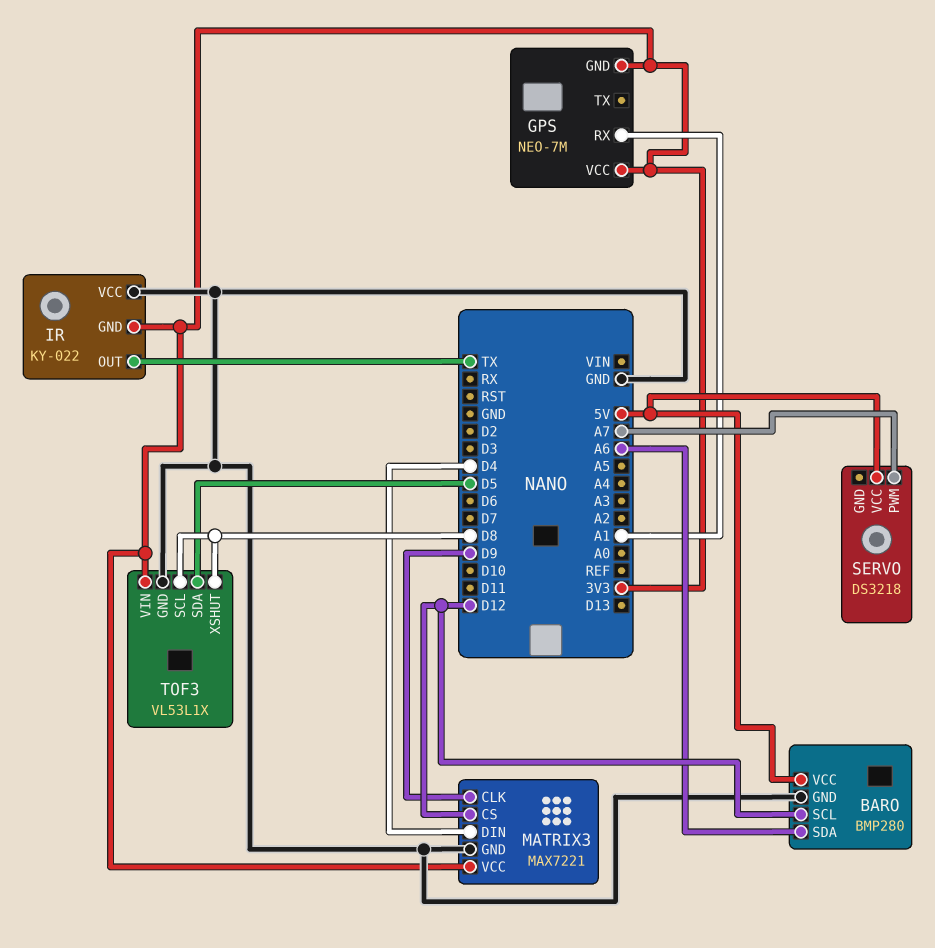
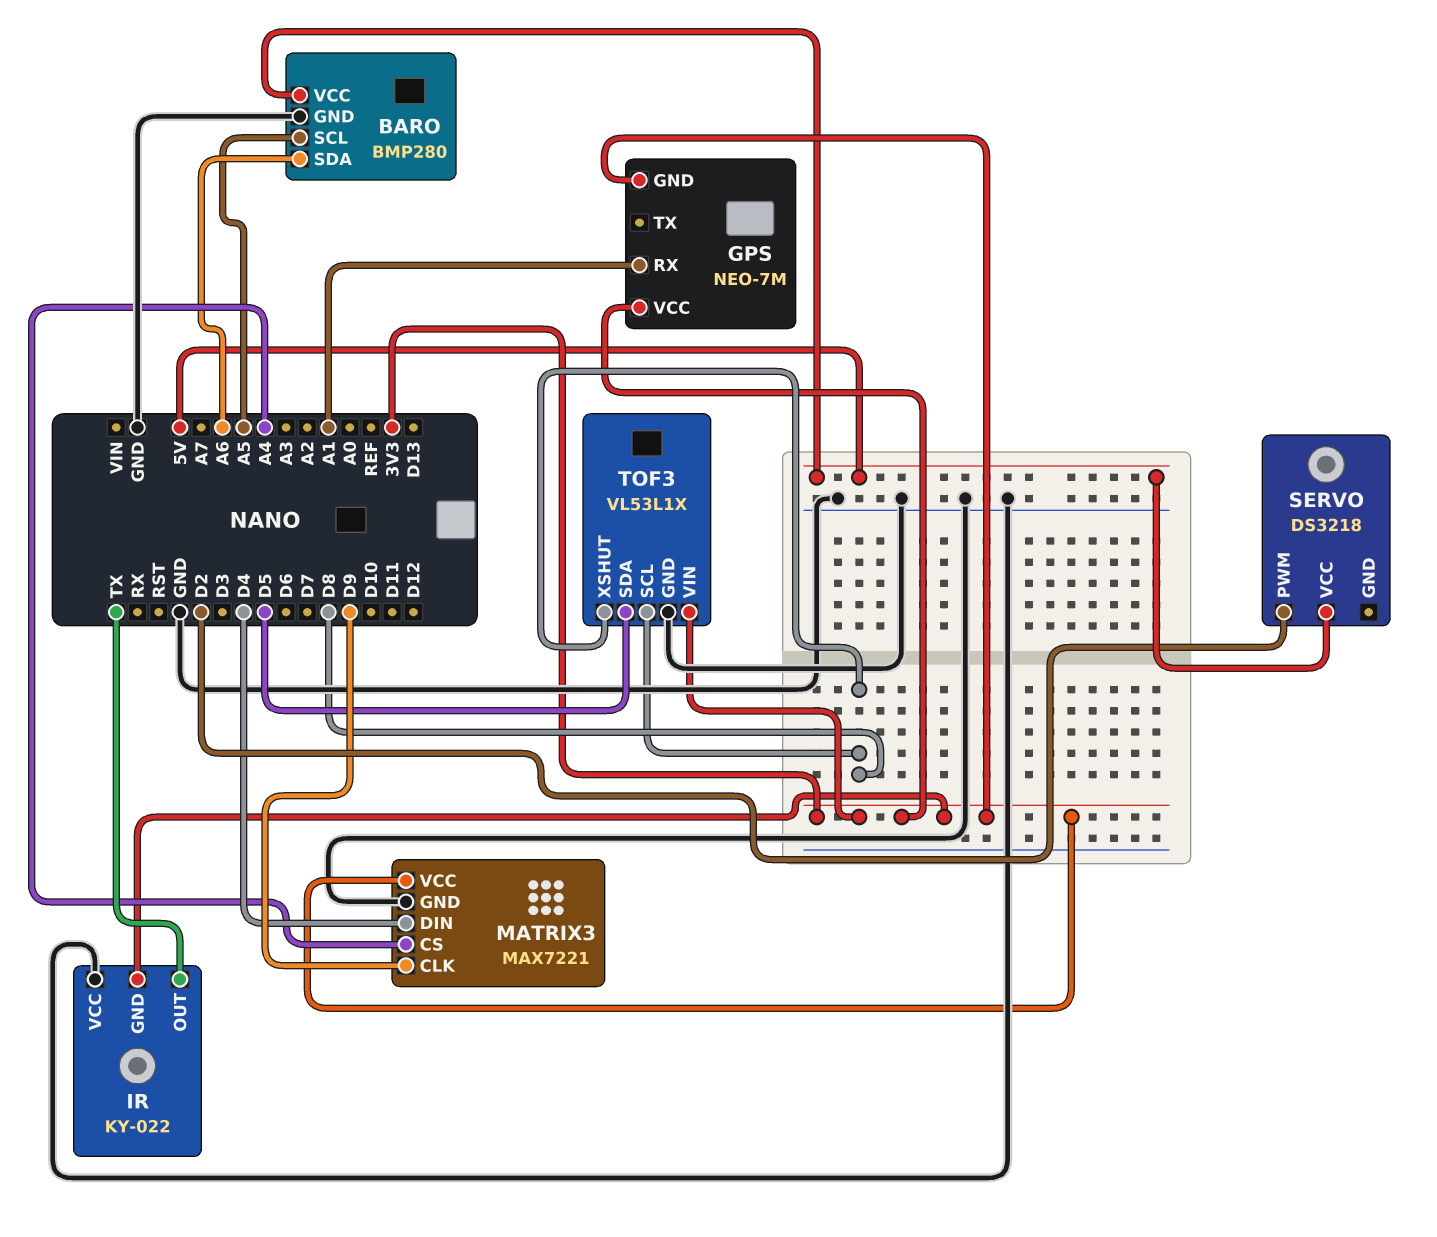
BARO pin SCL: D12 -> A5
MATRIX3 pin CS: D12 -> A4
SERVO pin PWM: A7 -> D2

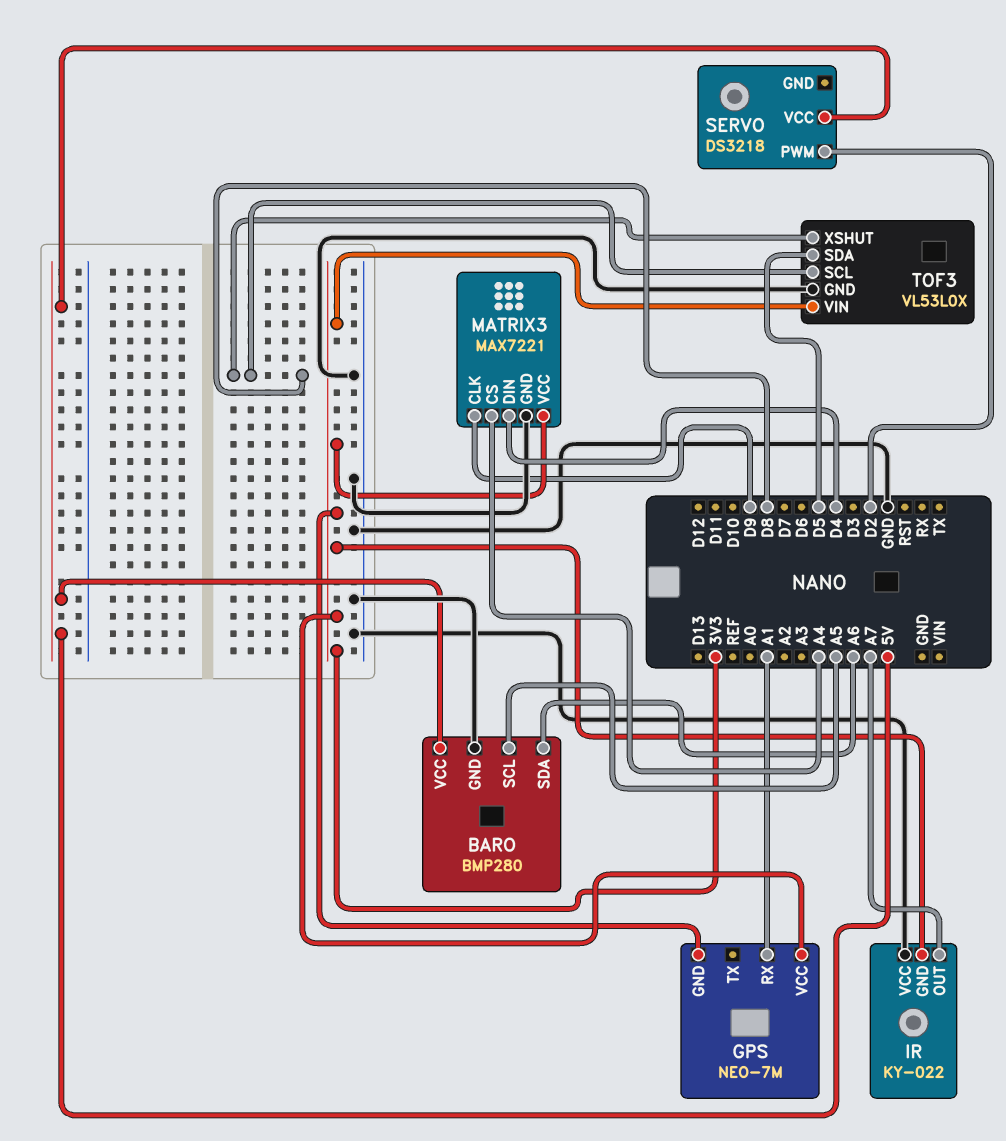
IR pin OUT: TX -> A7
TOF3: VL53L1X -> VL53L0X

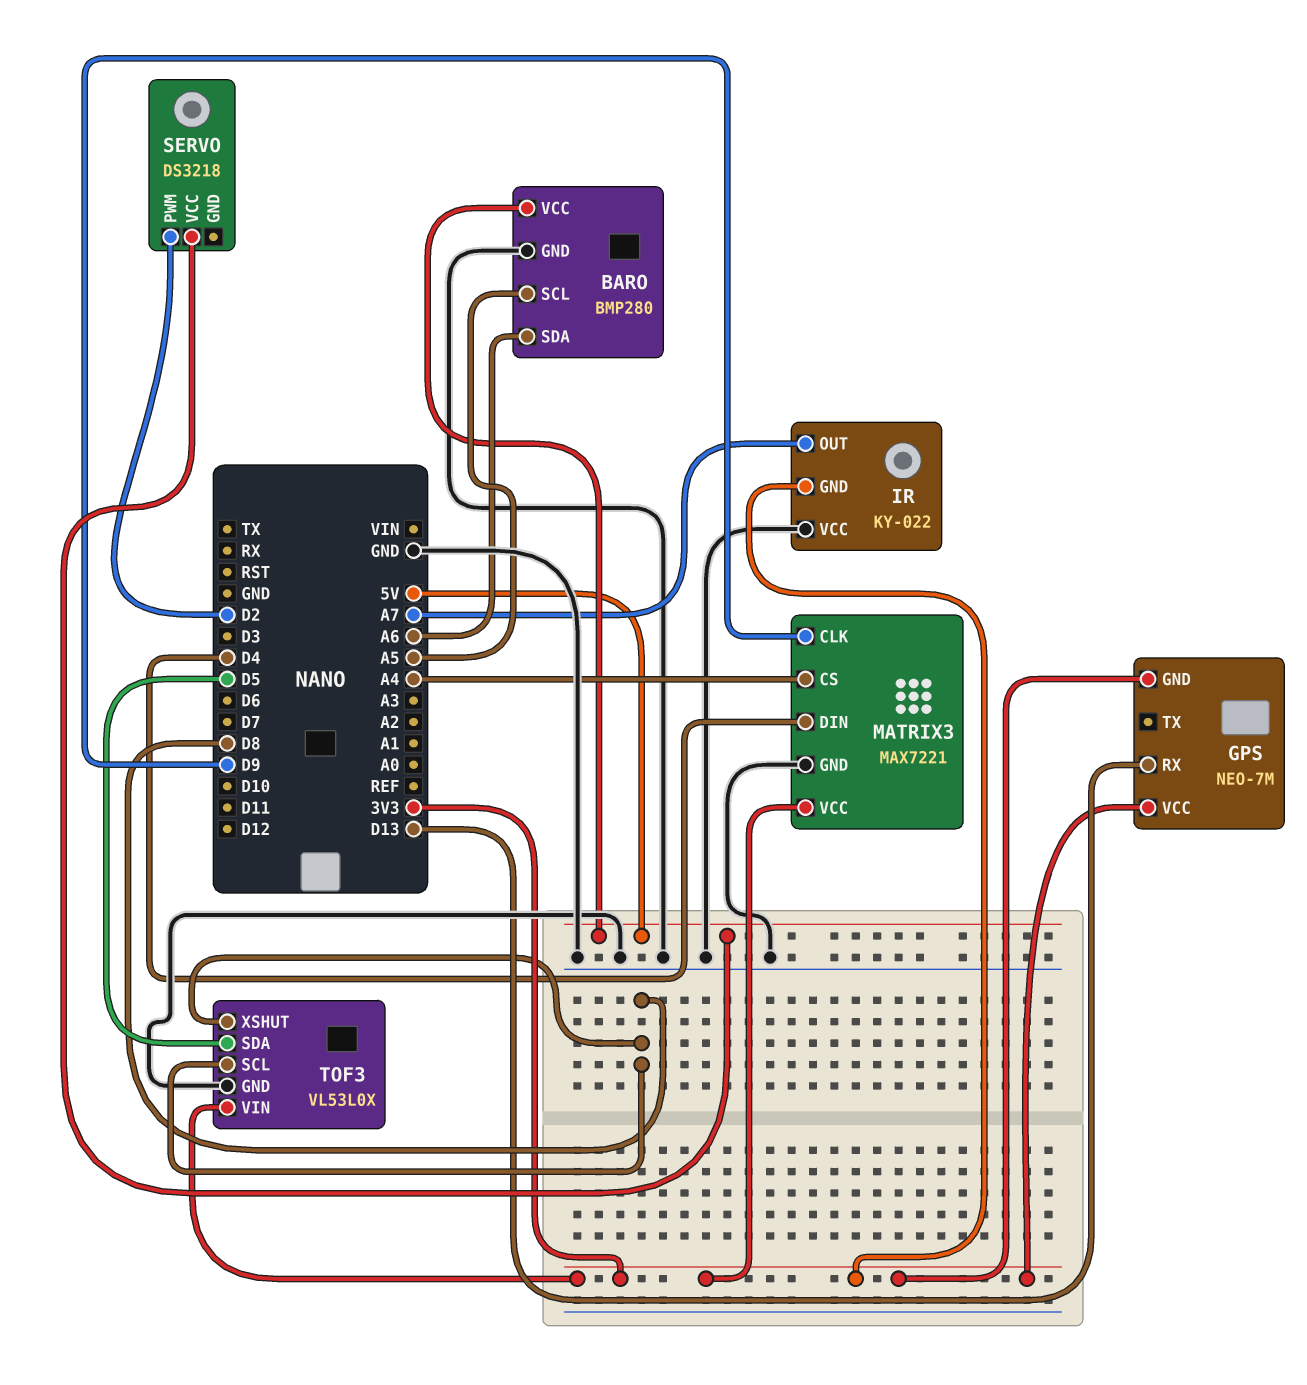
GPS pin RX: A1 -> D13

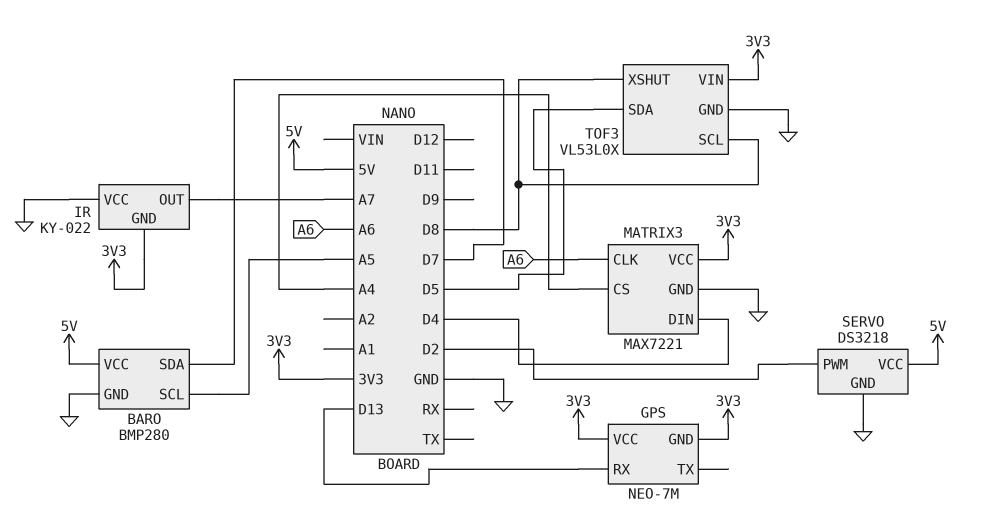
BARO pin SDA: A6 -> D7
MATRIX3 pin CLK: D9 -> A6
SERVO pin GND: none -> GND

